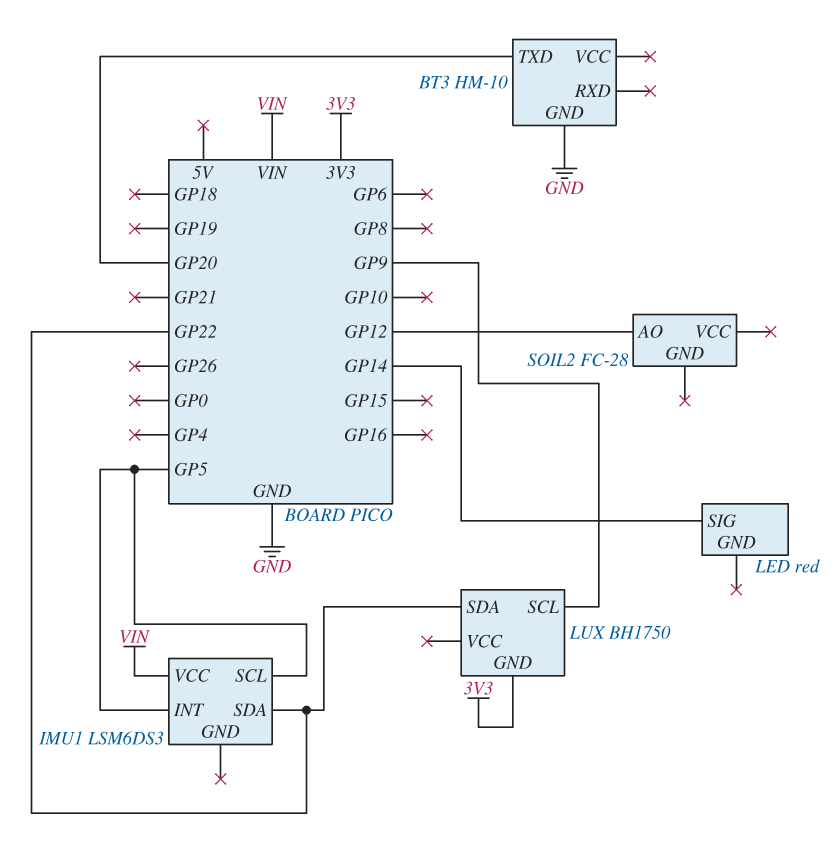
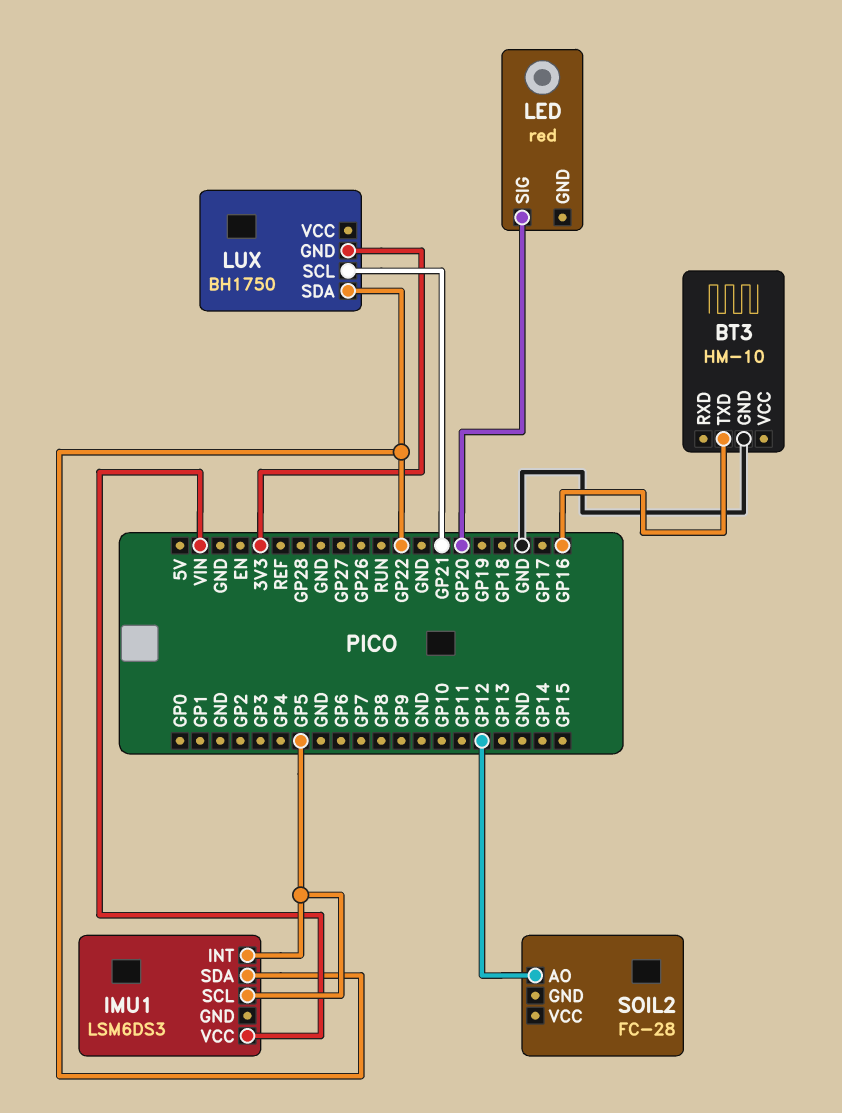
BT3 pin TXD: GP20 -> GP16
LED pin SIG: GP14 -> GP20
LUX pin SCL: GP9 -> GP21

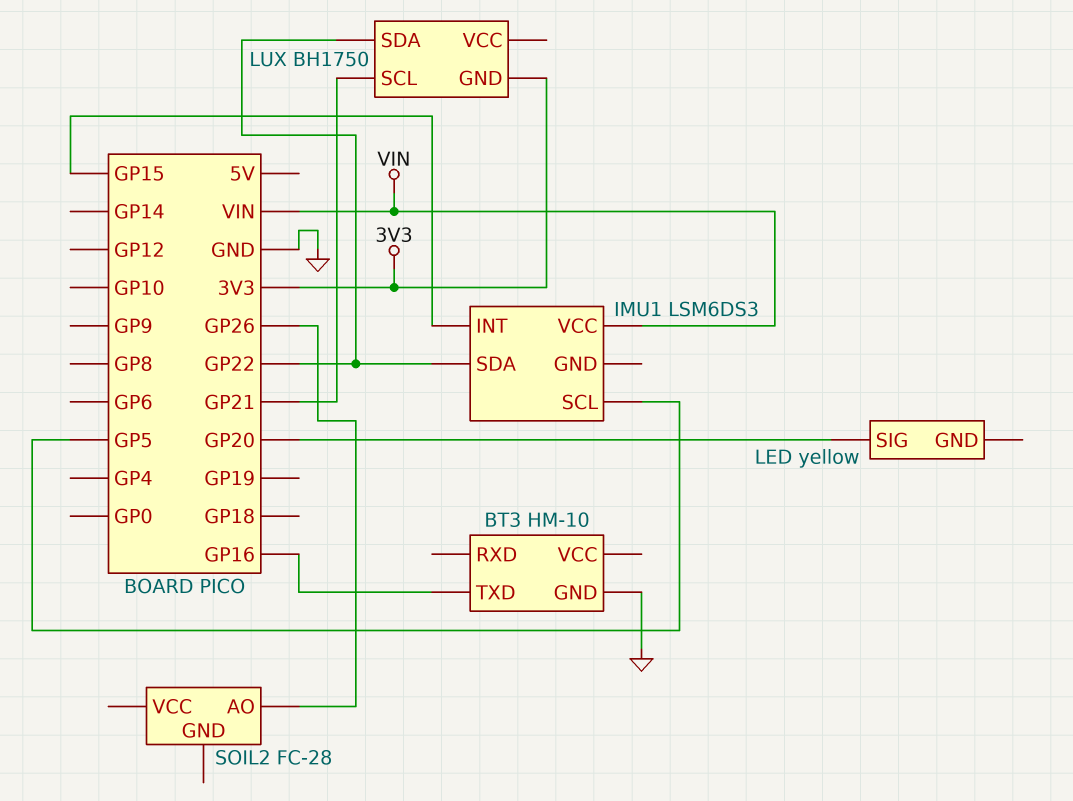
IMU1 pin INT: GP5 -> GP15
LED: red -> yellow
SOIL2 pin AO: GP12 -> GP26

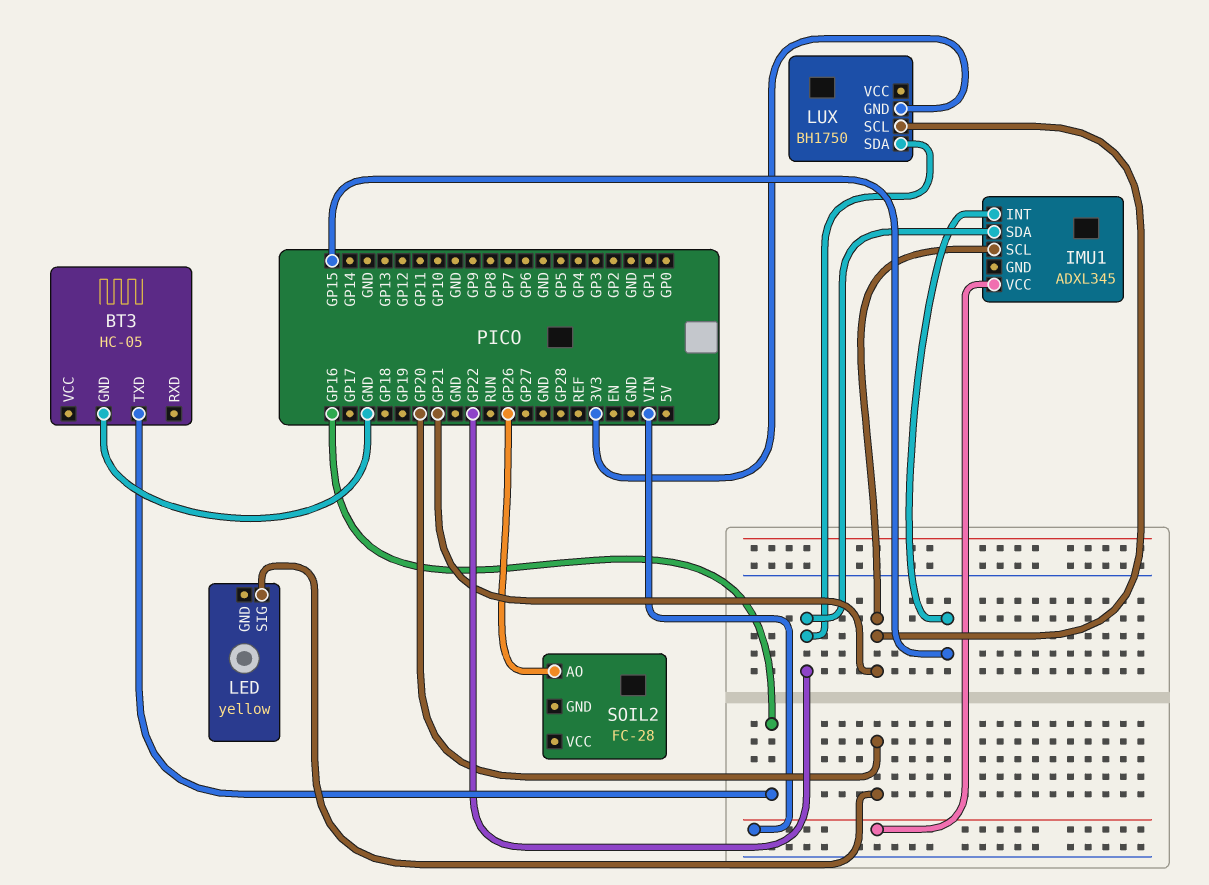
BT3: HM-10 -> HC-05
IMU1: LSM6DS3 -> ADXL345
IMU1 pin SCL: GP5 -> GP21

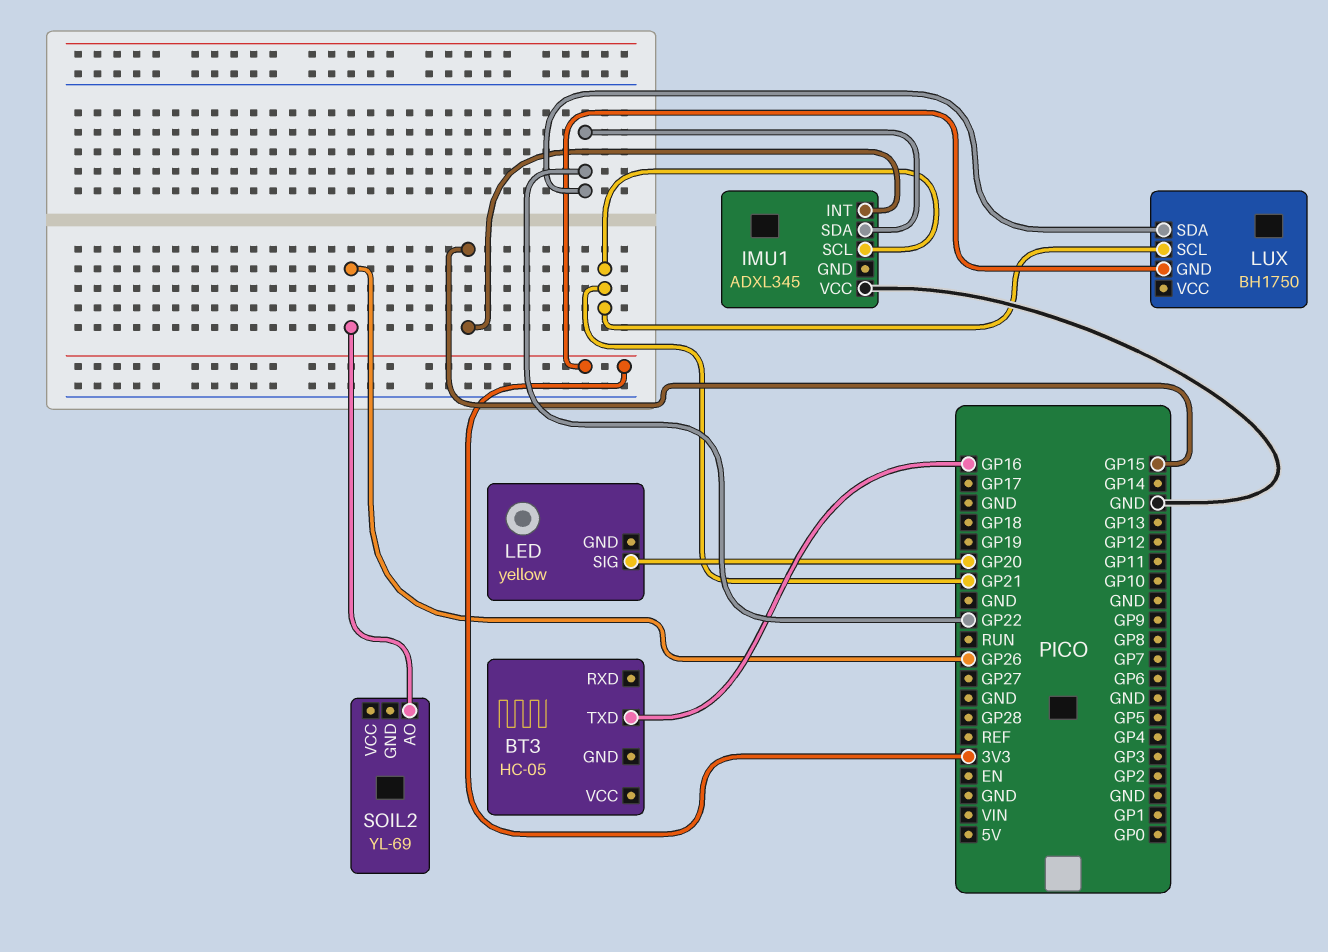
BT3 pin GND: GND -> none
IMU1 pin VCC: VIN -> GND
SOIL2: FC-28 -> YL-69

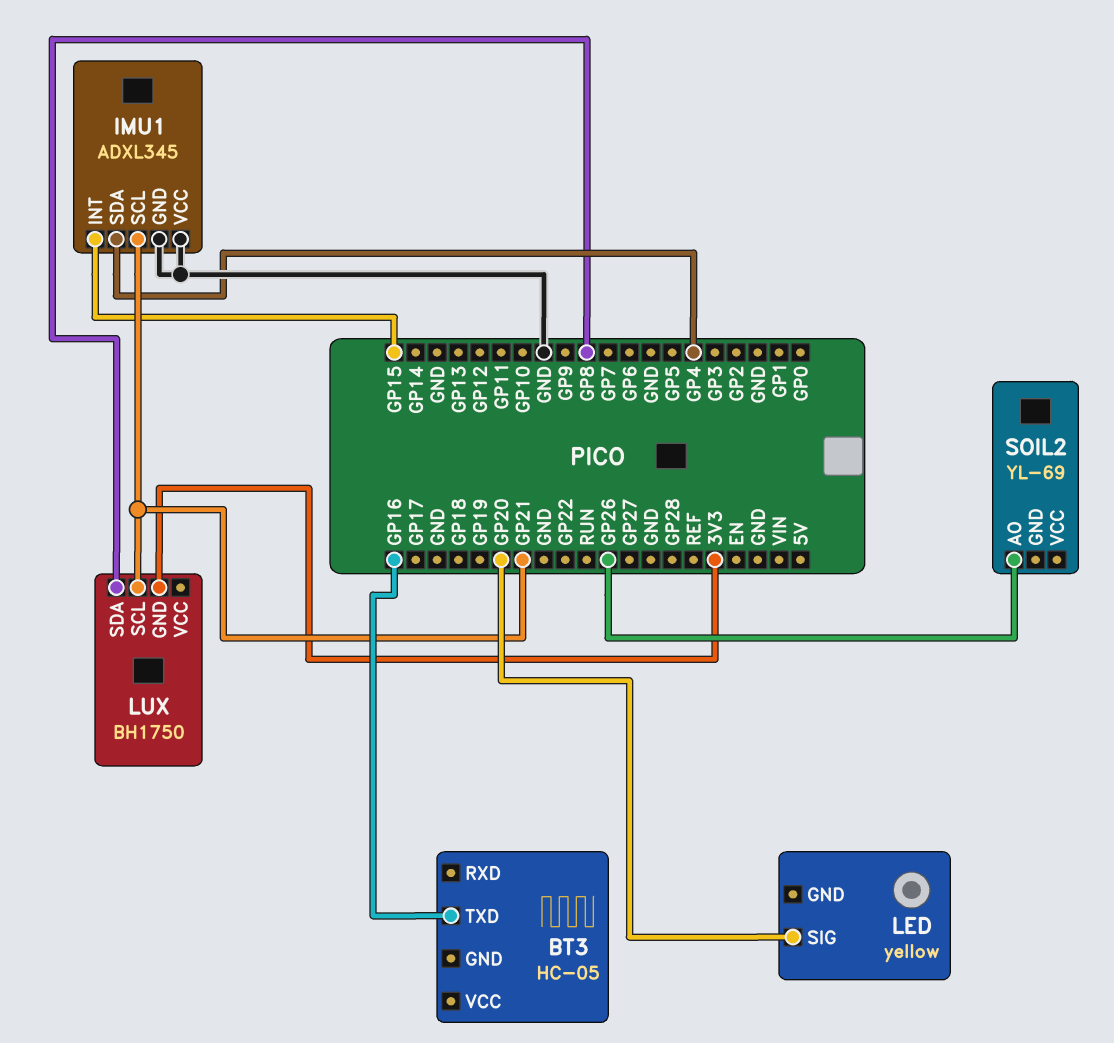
IMU1 pin GND: none -> GND
IMU1 pin SDA: GP22 -> GP4
LUX pin SDA: GP22 -> GP8

